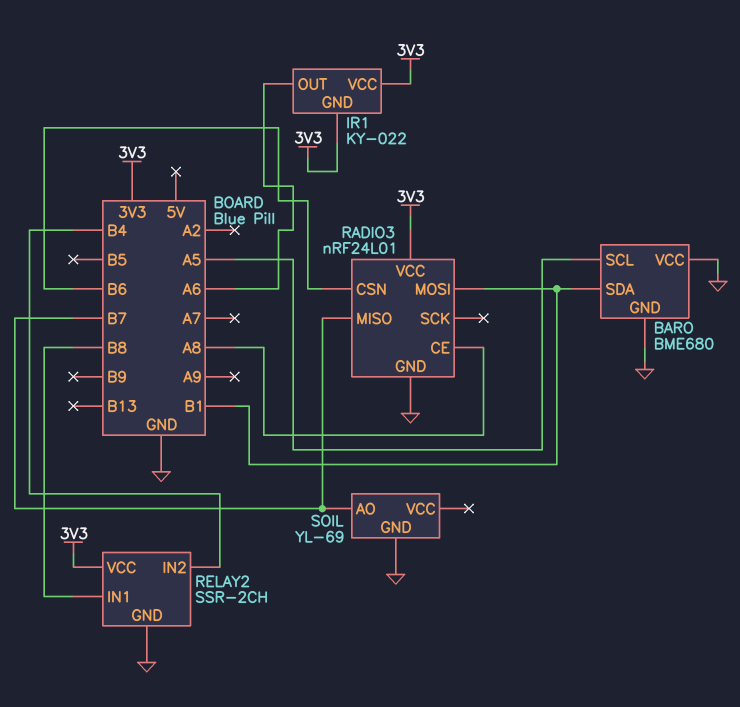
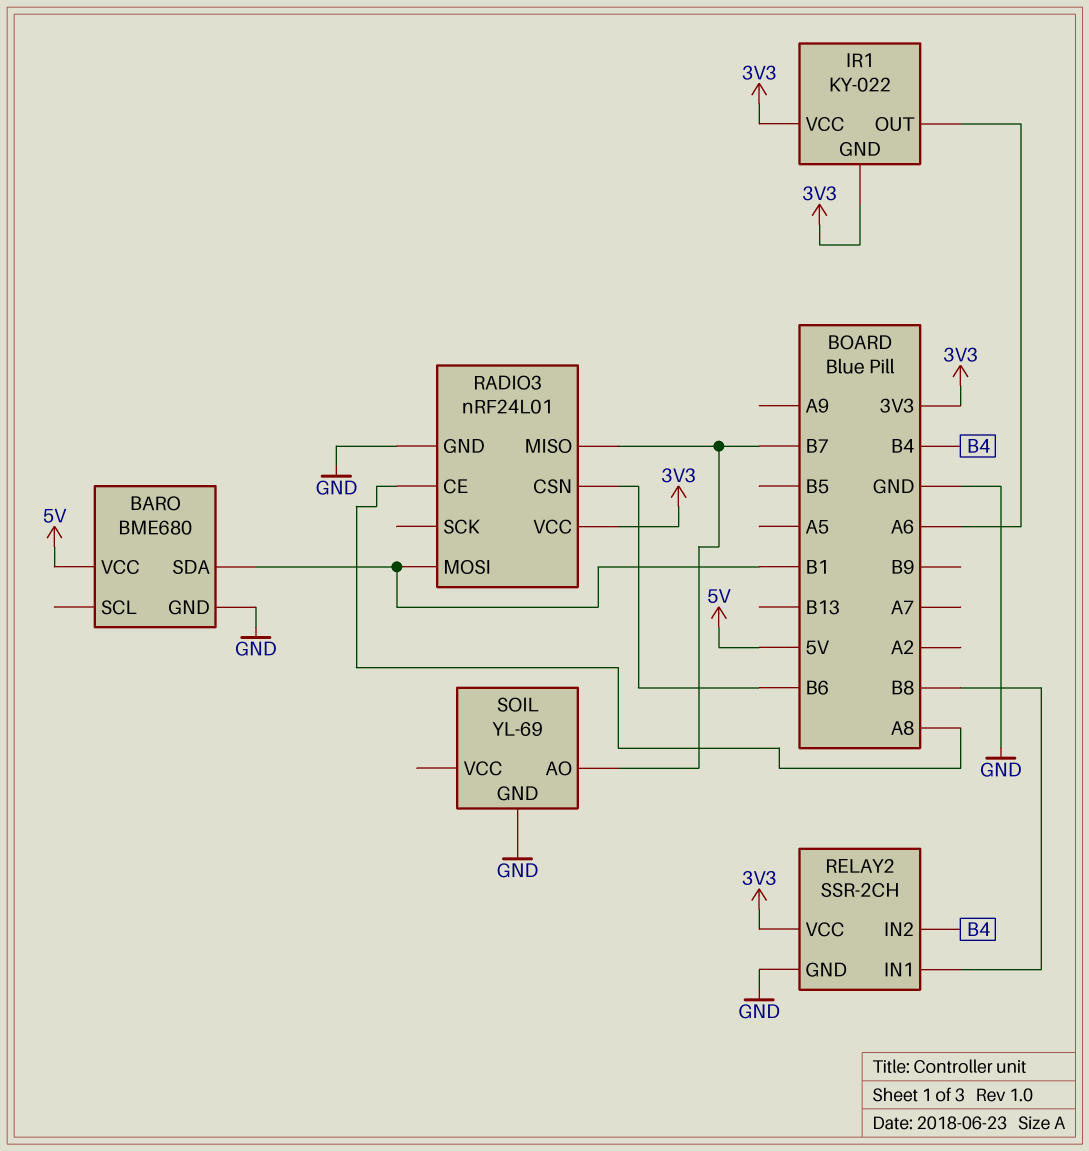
BARO pin SCL: A5 -> none
BARO pin VCC: GND -> 5V

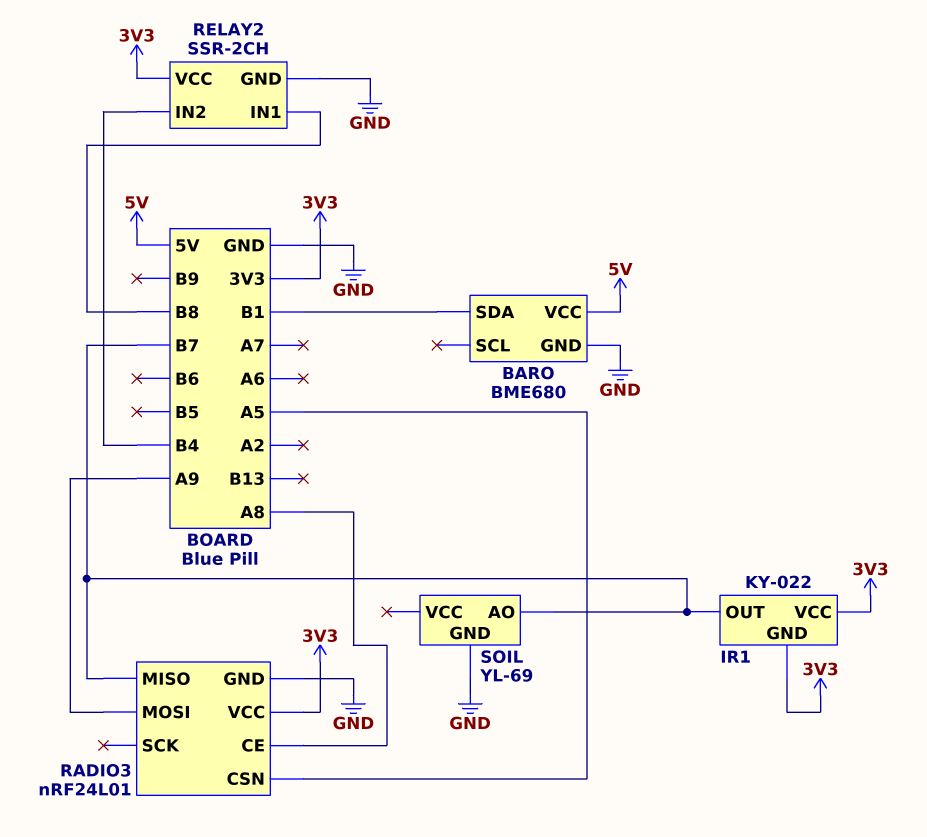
IR1 pin OUT: A6 -> B7
RADIO3 pin CSN: B6 -> A5
RADIO3 pin MOSI: B1 -> A9

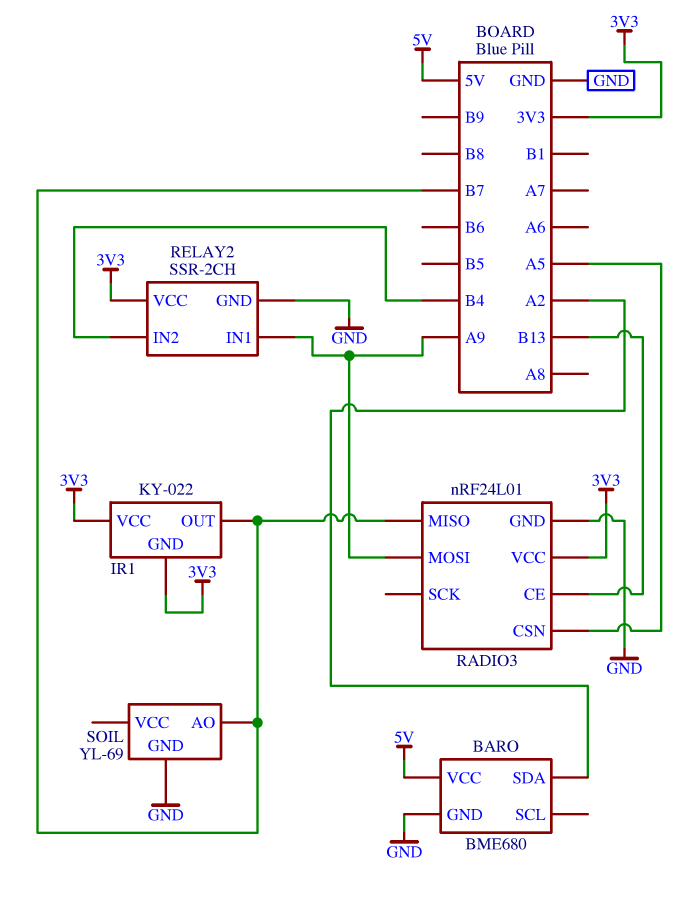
BARO pin SDA: B1 -> A2
RADIO3 pin CE: A8 -> B13
RELAY2 pin IN1: B8 -> A9

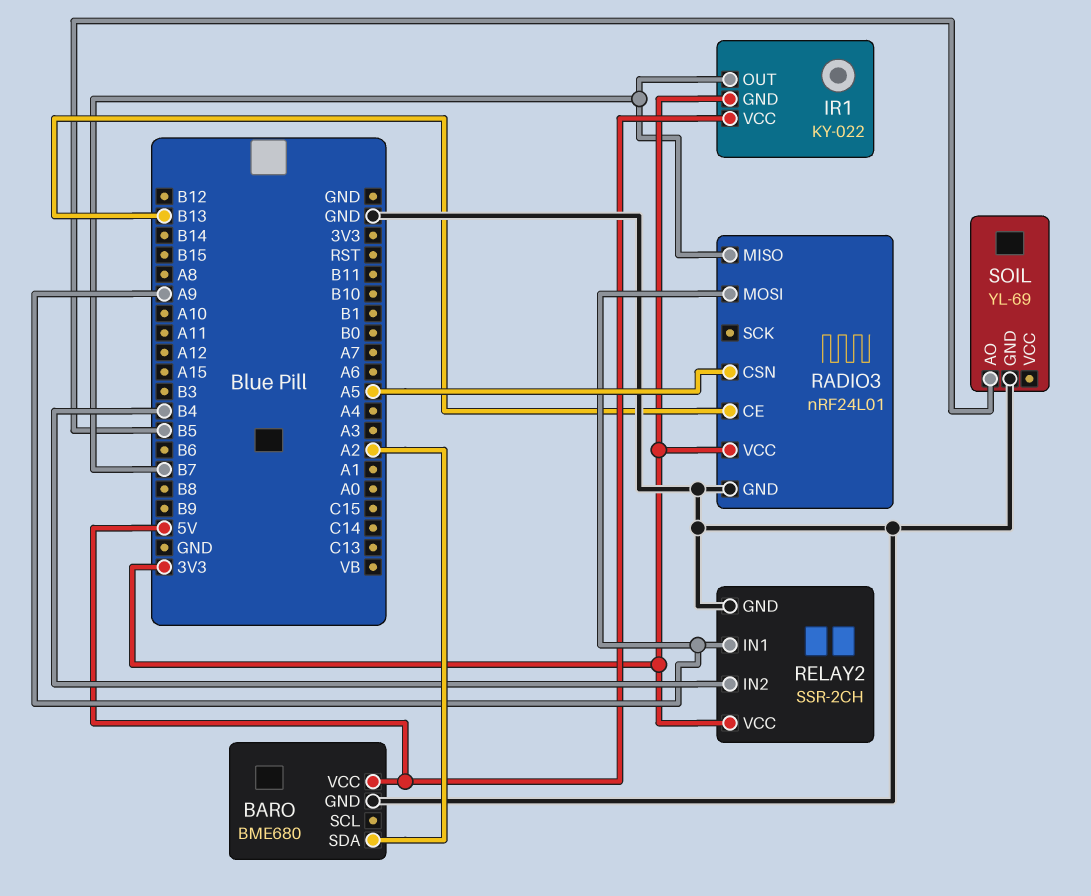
IR1 pin VCC: 3V3 -> 5V
SOIL pin AO: B7 -> B5

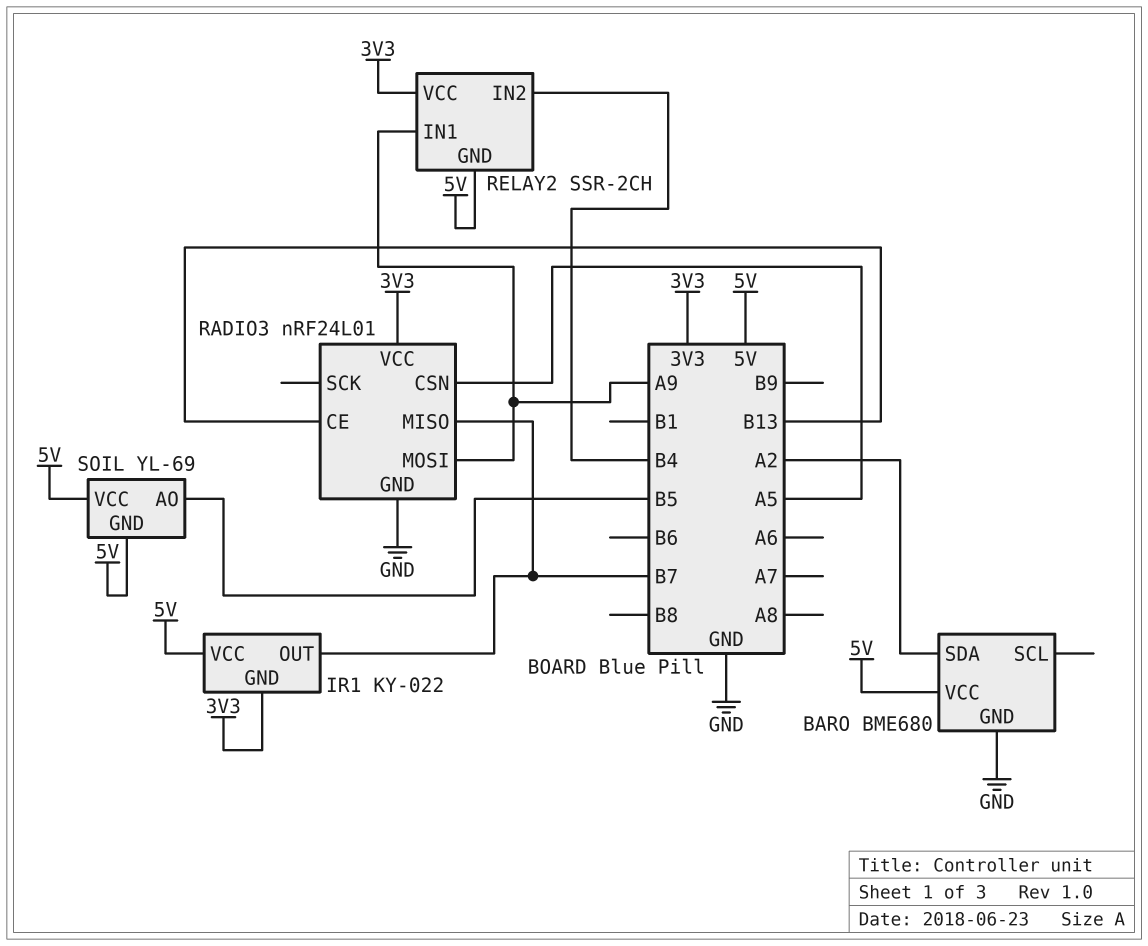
RELAY2 pin GND: GND -> 5V
SOIL pin GND: GND -> 5V
SOIL pin VCC: none -> 5V

